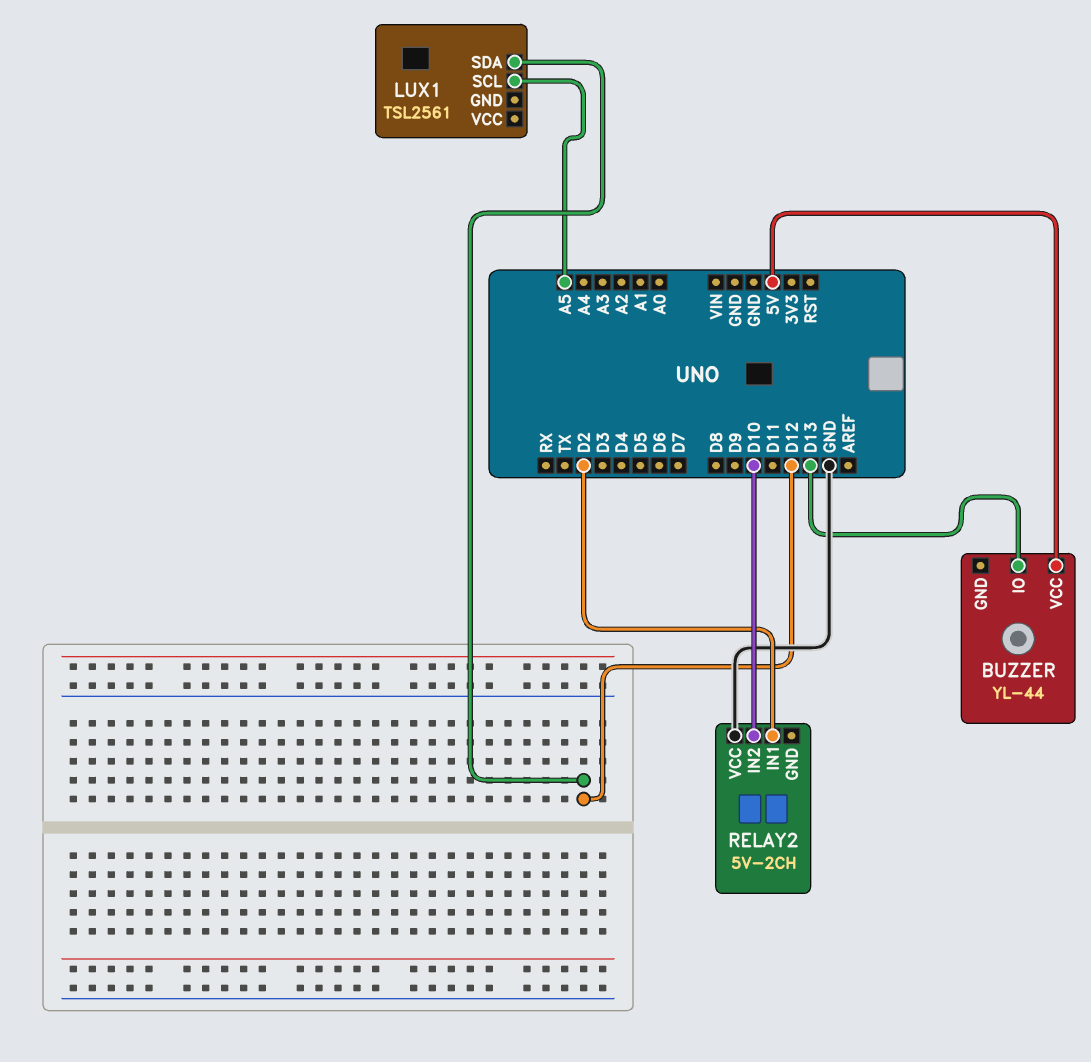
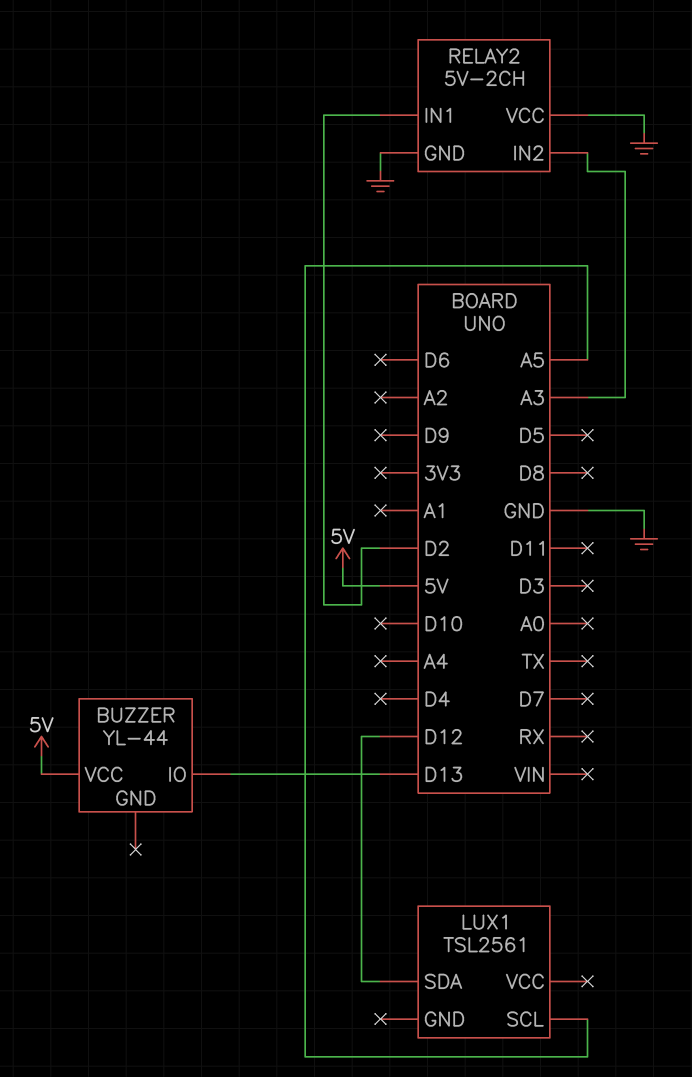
RELAY2 pin GND: none -> GND
RELAY2 pin IN2: D10 -> A3

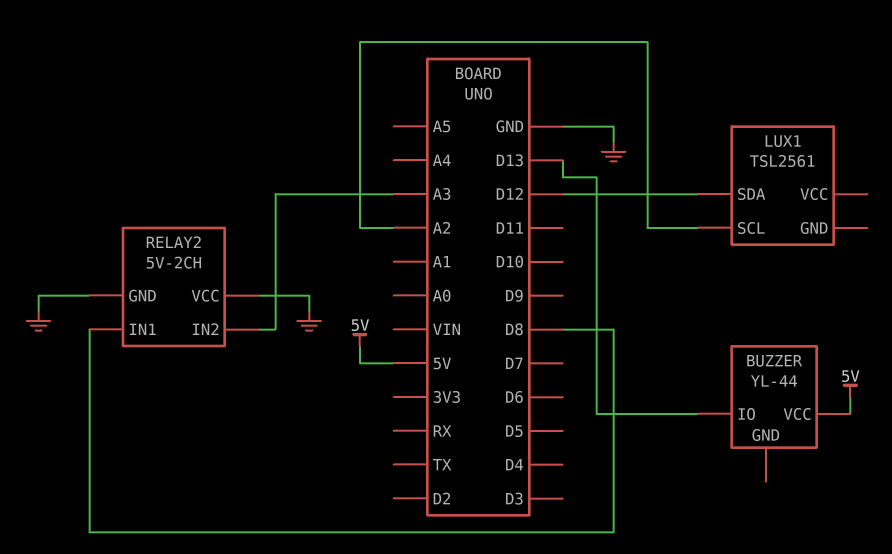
LUX1 pin SCL: A5 -> A2
RELAY2 pin IN1: D2 -> D8

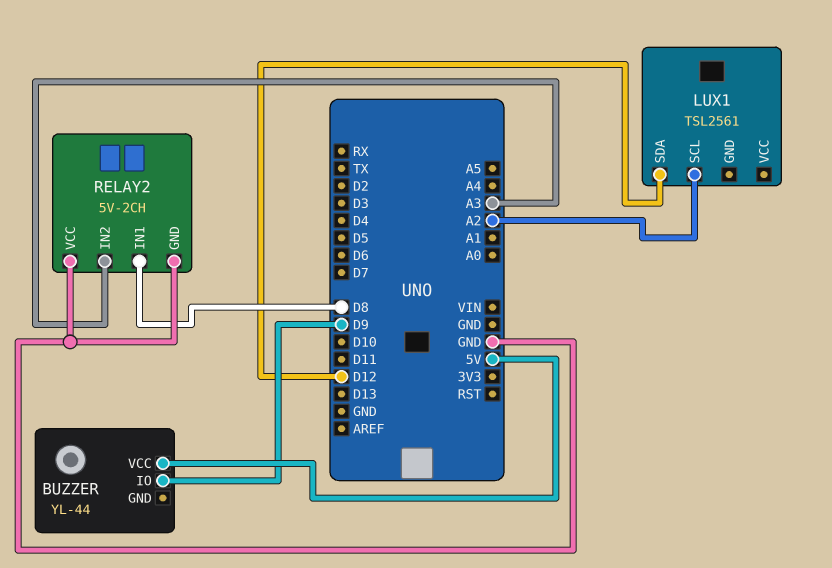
BUZZER pin IO: D13 -> D9

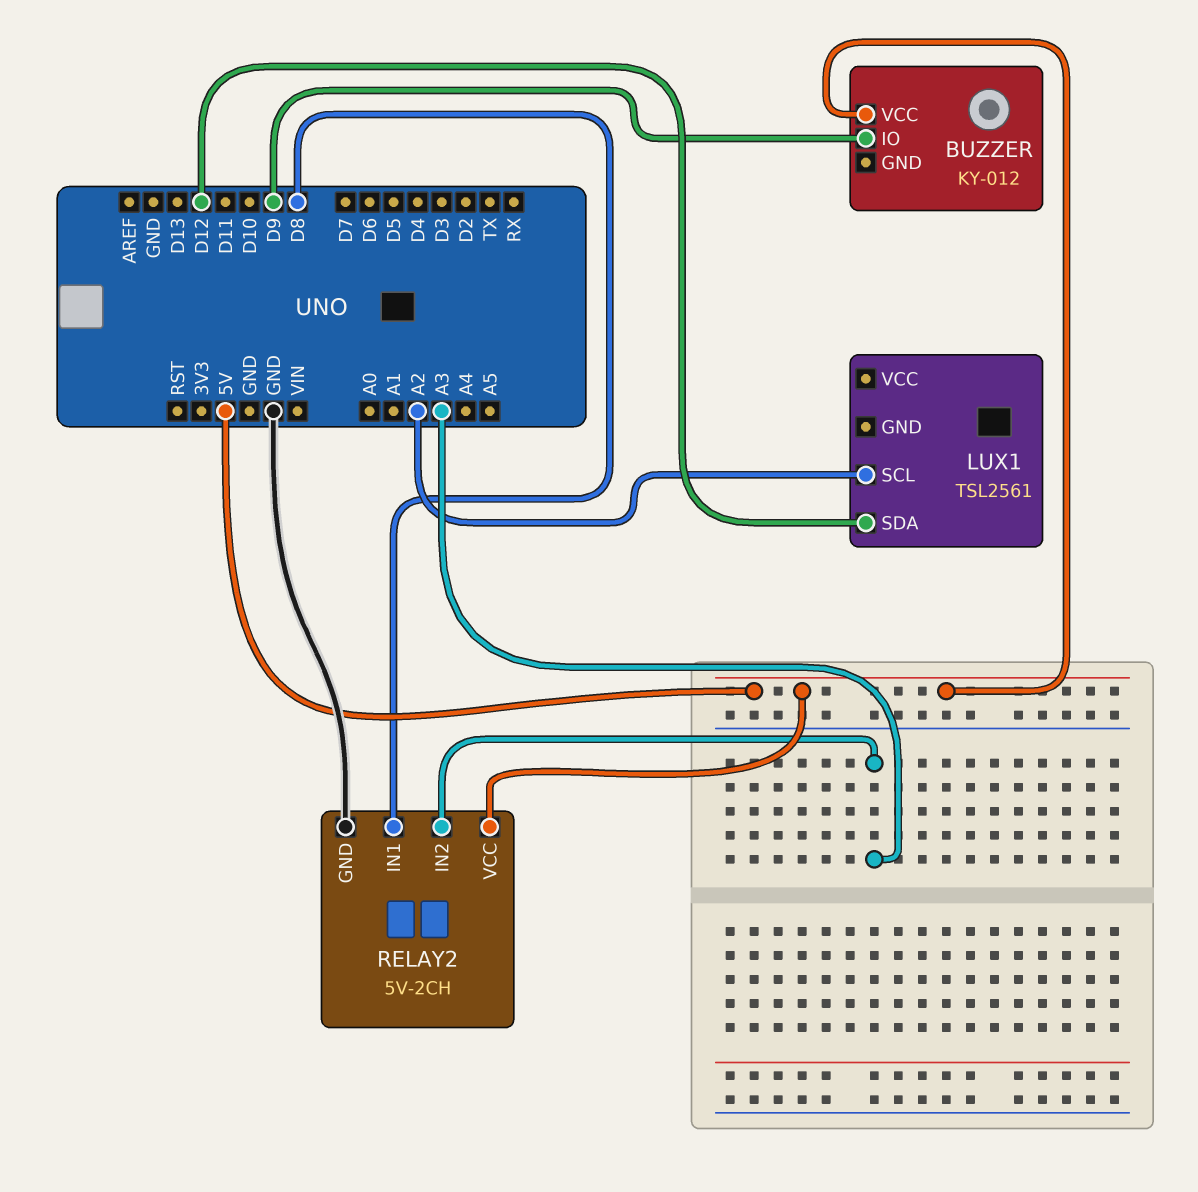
BUZZER: YL-44 -> KY-012
RELAY2 pin VCC: GND -> 5V

